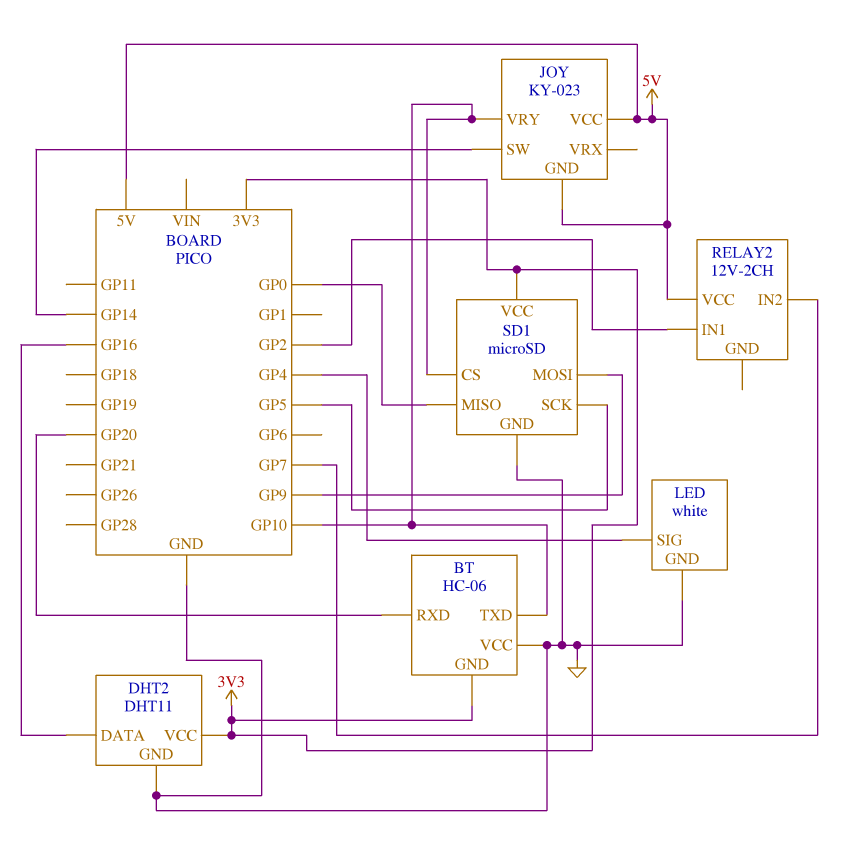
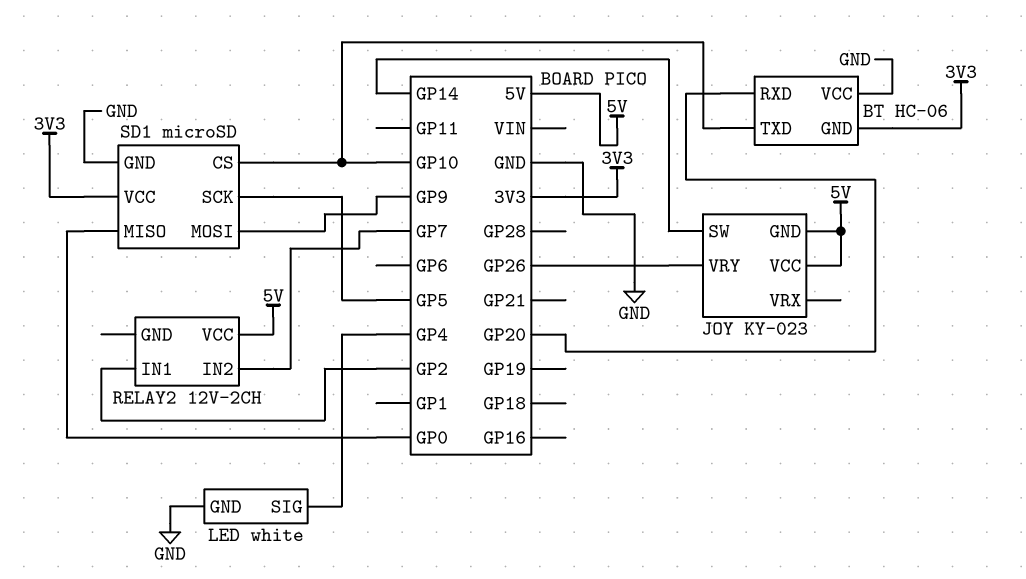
DHT2: DHT11 -> none
DHT2 pin DATA: GP16 -> none
DHT2 pin GND: GND -> none
DHT2 pin VCC: 3V3 -> none
JOY pin VRY: GP10 -> GP26

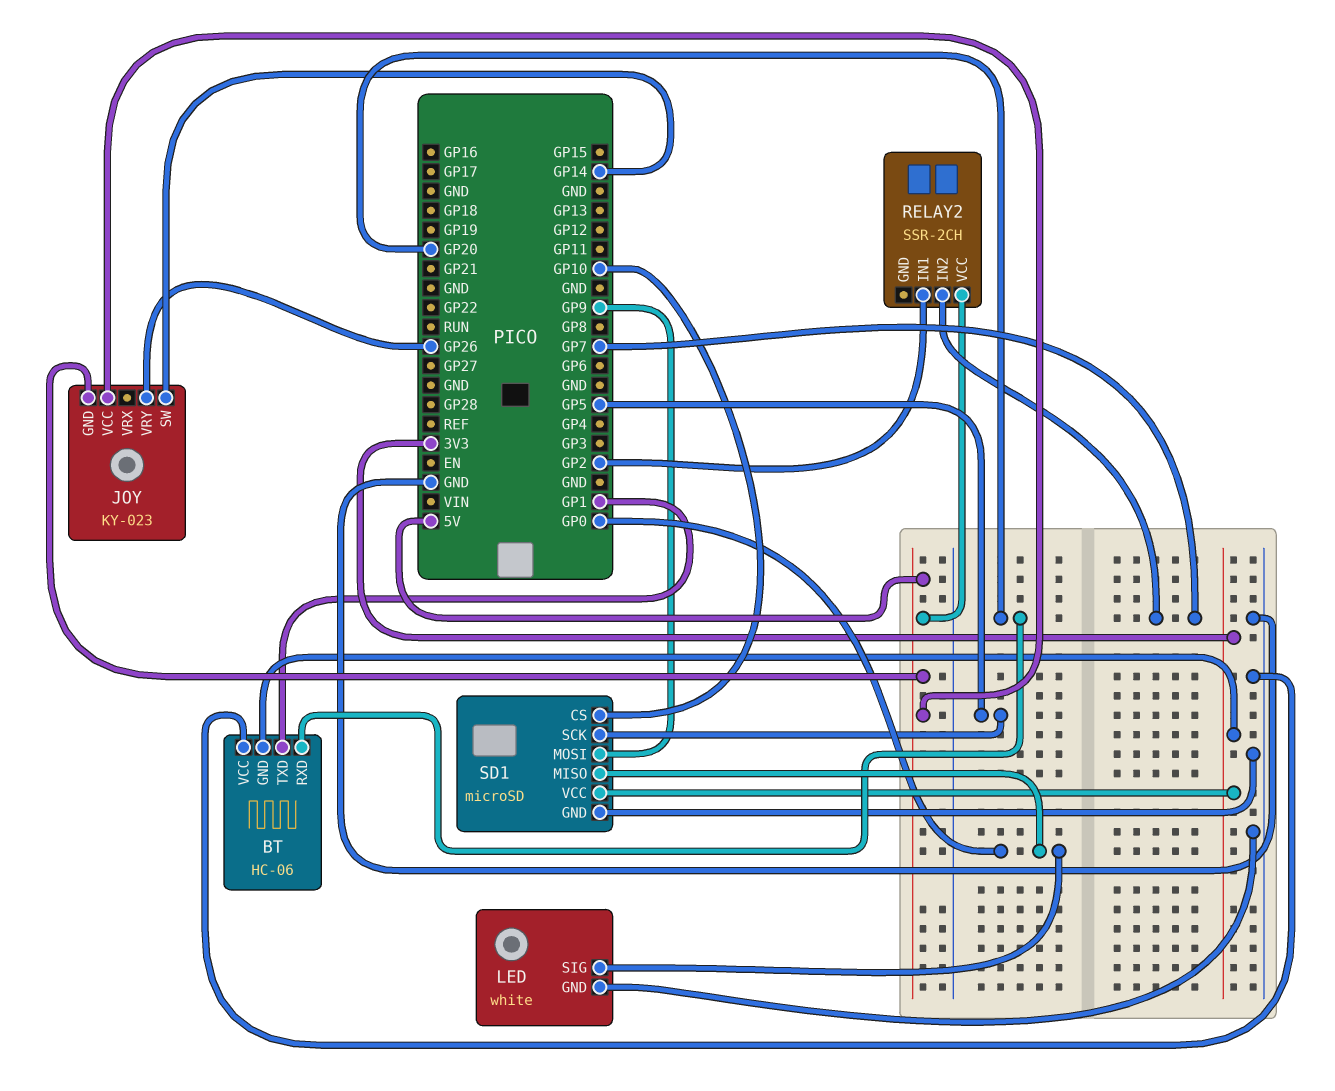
BT pin TXD: GP10 -> GP1
LED pin SIG: GP4 -> GP0
RELAY2: 12V-2CH -> SSR-2CH

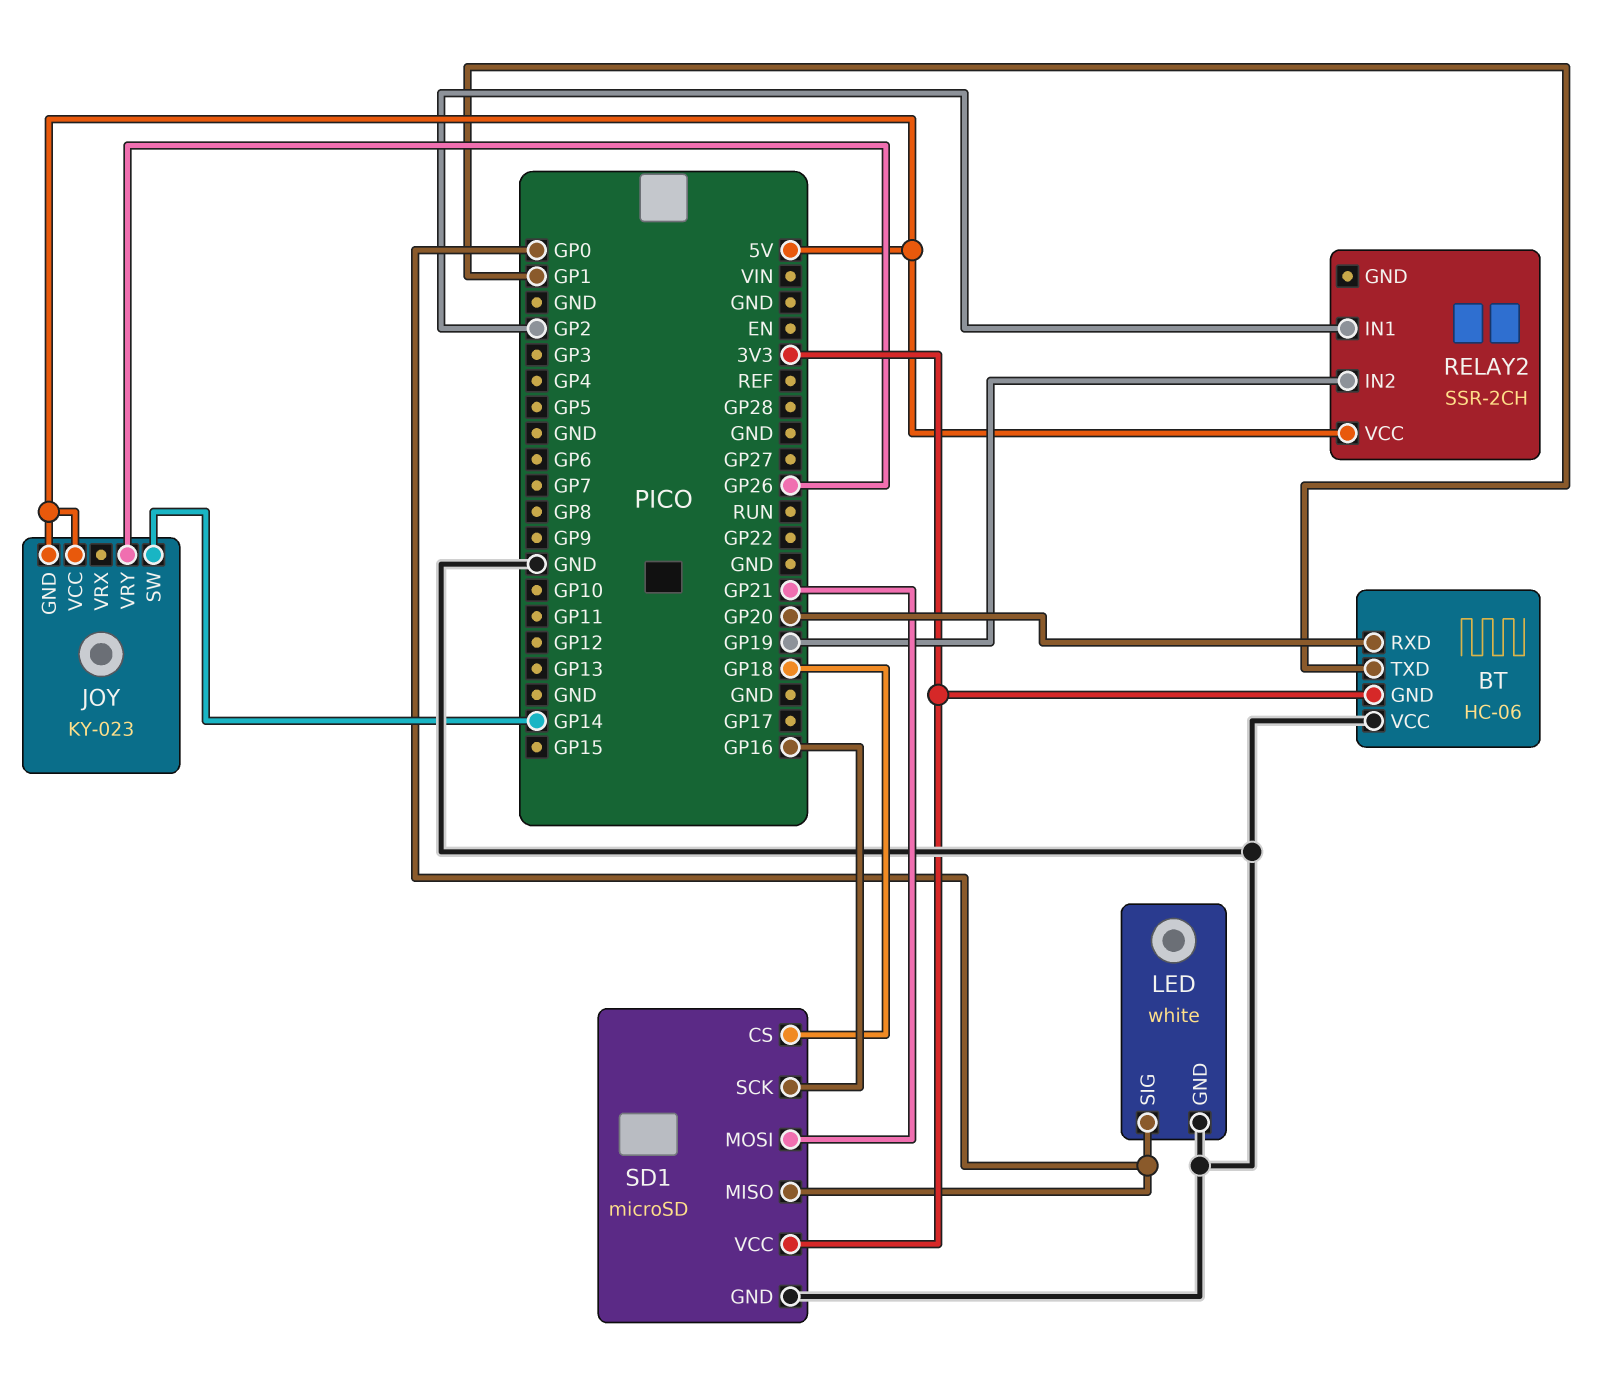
RELAY2 pin IN2: GP7 -> GP19
SD1 pin CS: GP10 -> GP18
SD1 pin MOSI: GP9 -> GP21
SD1 pin SCK: GP5 -> GP16

